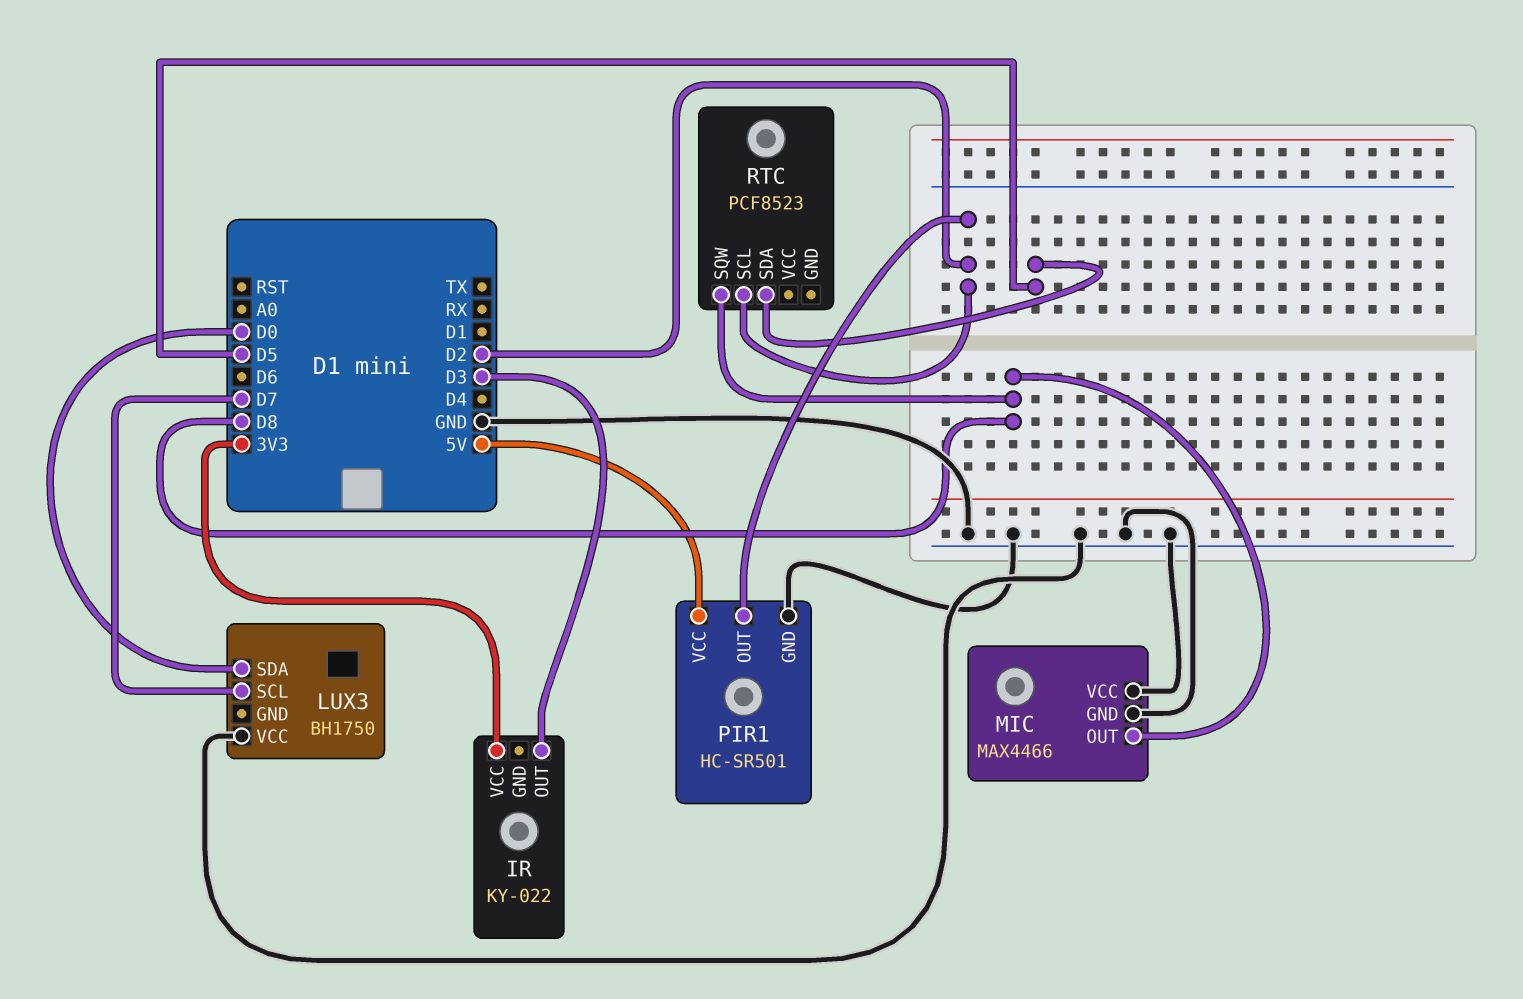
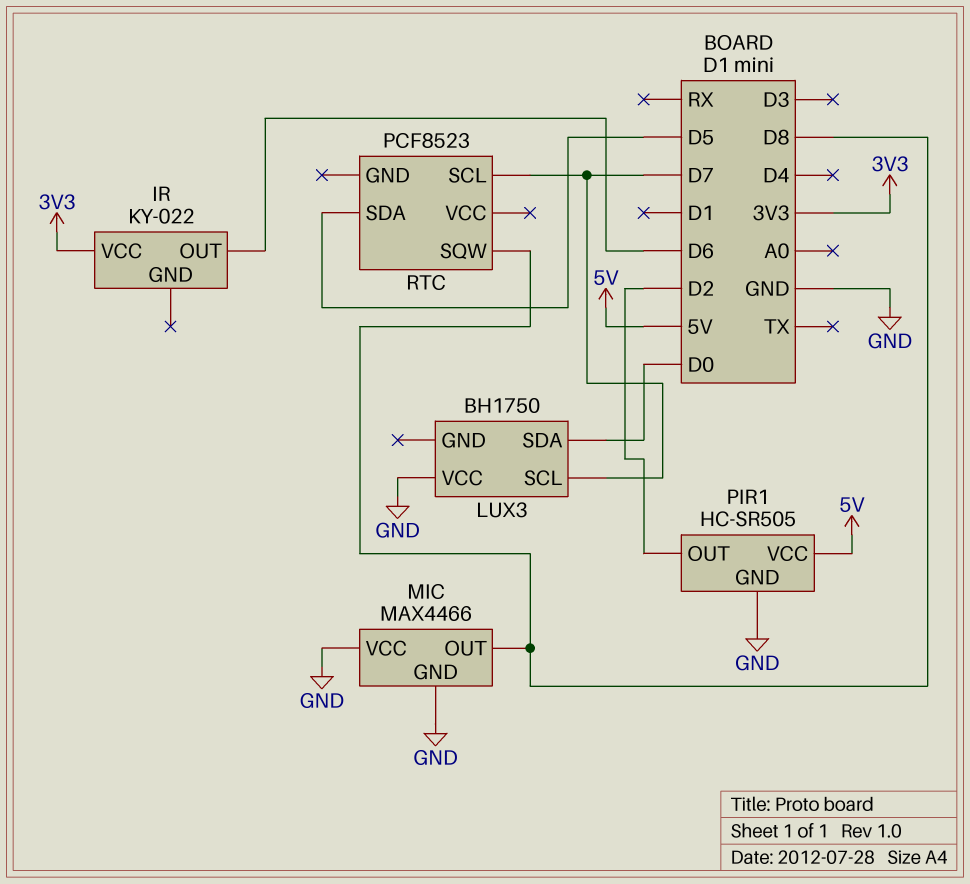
IR pin OUT: D3 -> D6
PIR1: HC-SR501 -> HC-SR505
RTC pin SCL: D2 -> D7

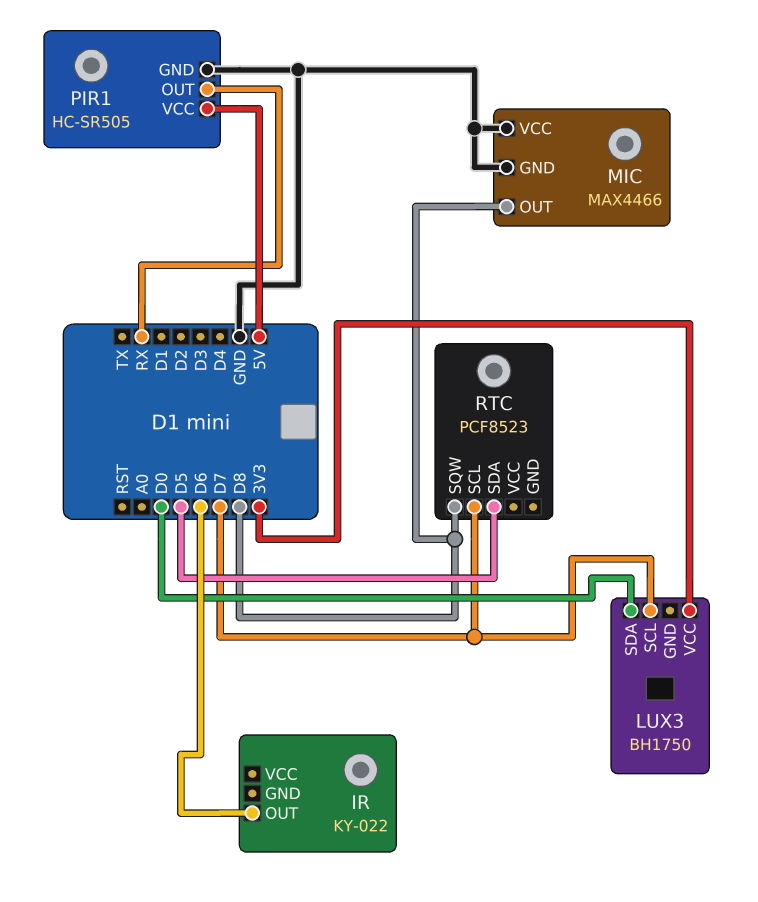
IR pin VCC: 3V3 -> none
LUX3 pin VCC: GND -> 3V3
PIR1 pin OUT: D2 -> RX

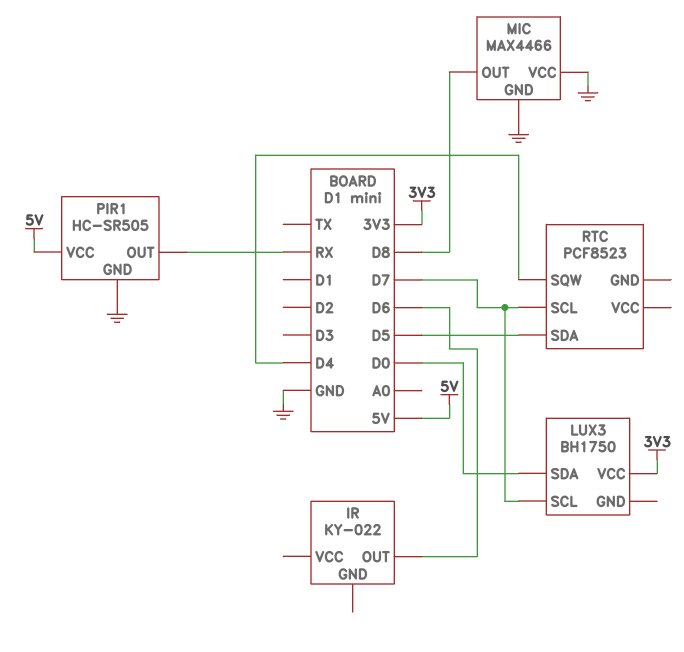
RTC pin SQW: D8 -> D4

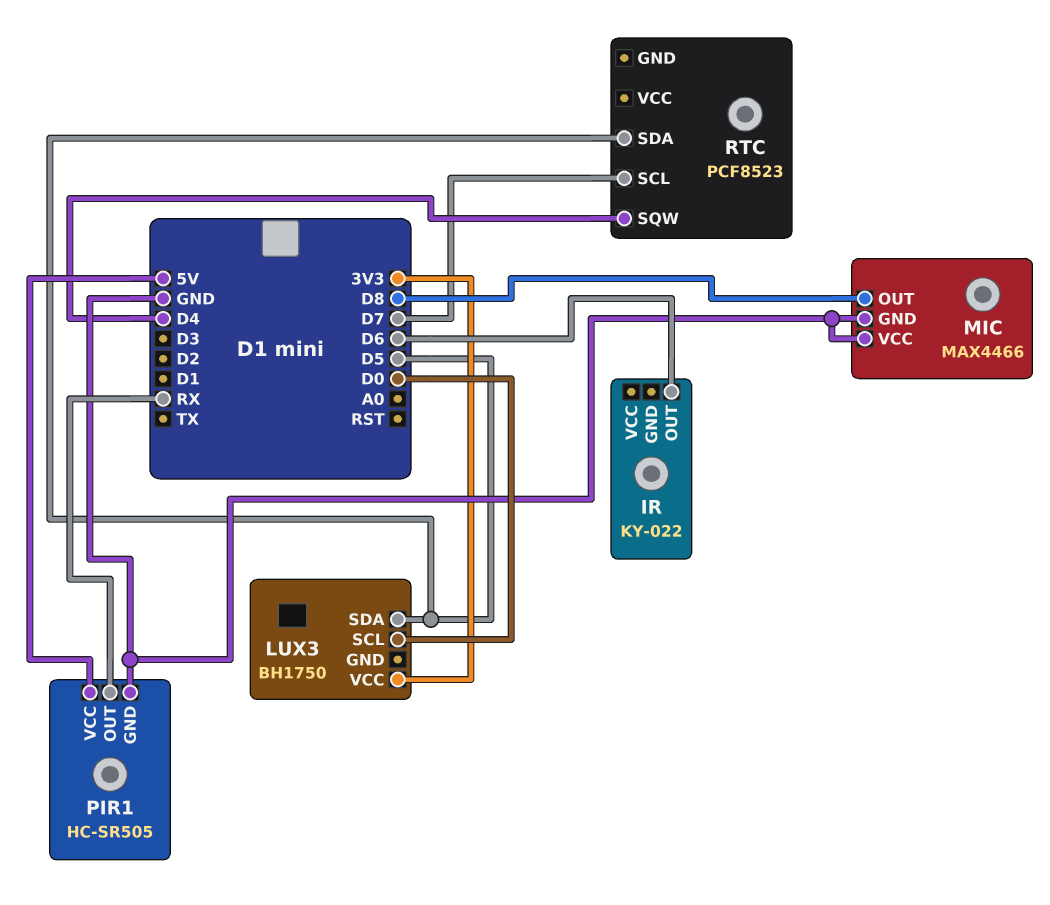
LUX3 pin SCL: D7 -> D0
LUX3 pin SDA: D0 -> D5

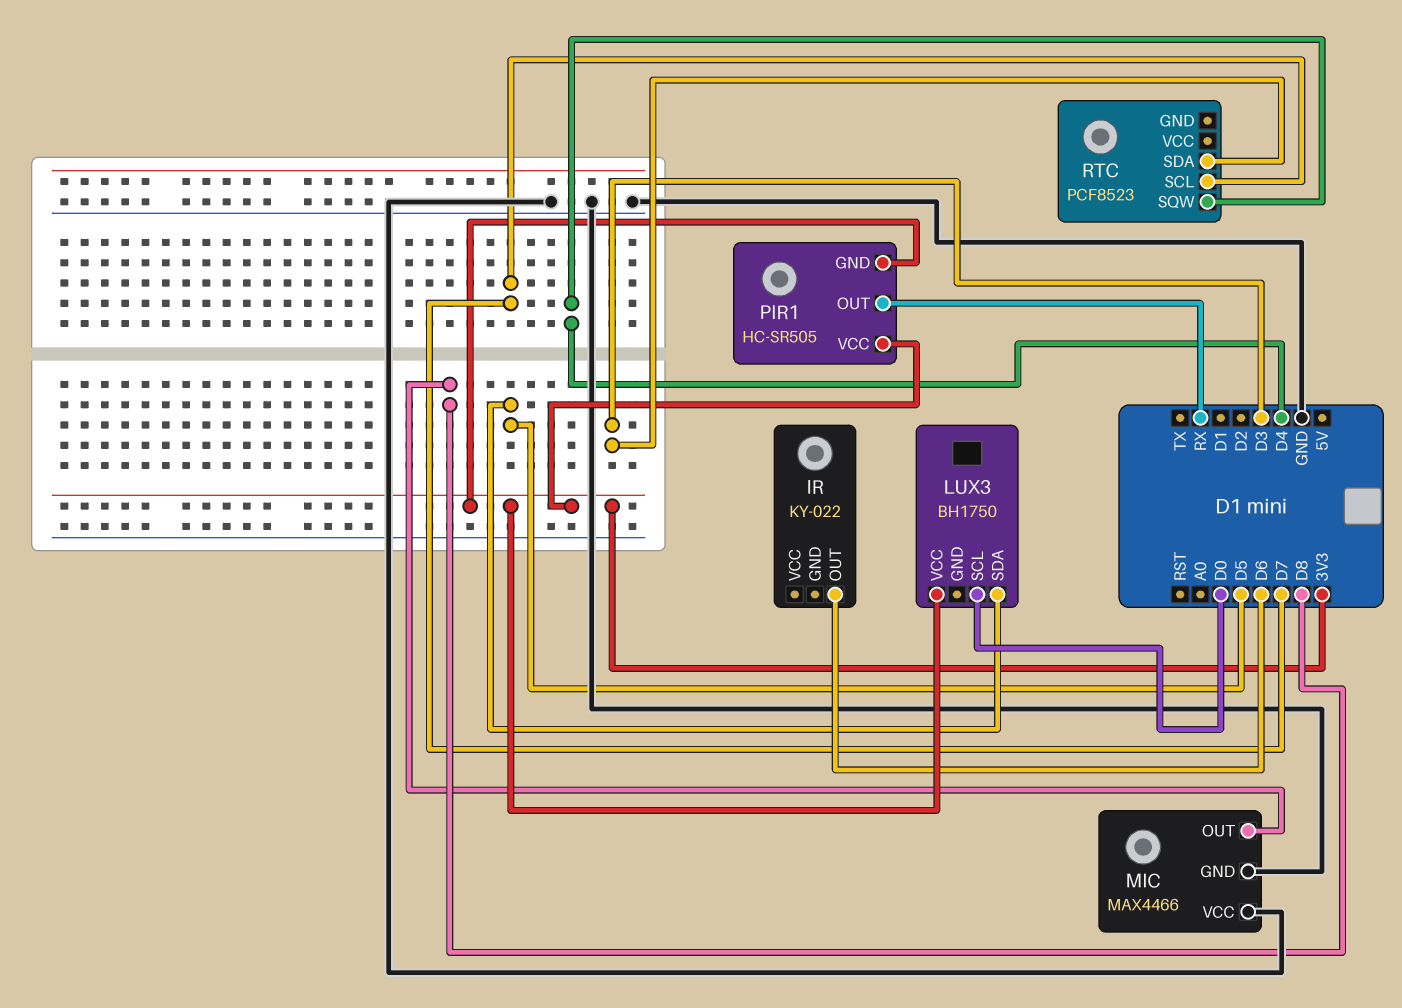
PIR1 pin GND: GND -> 3V3
PIR1 pin VCC: 5V -> 3V3
RTC pin SDA: D5 -> D3

